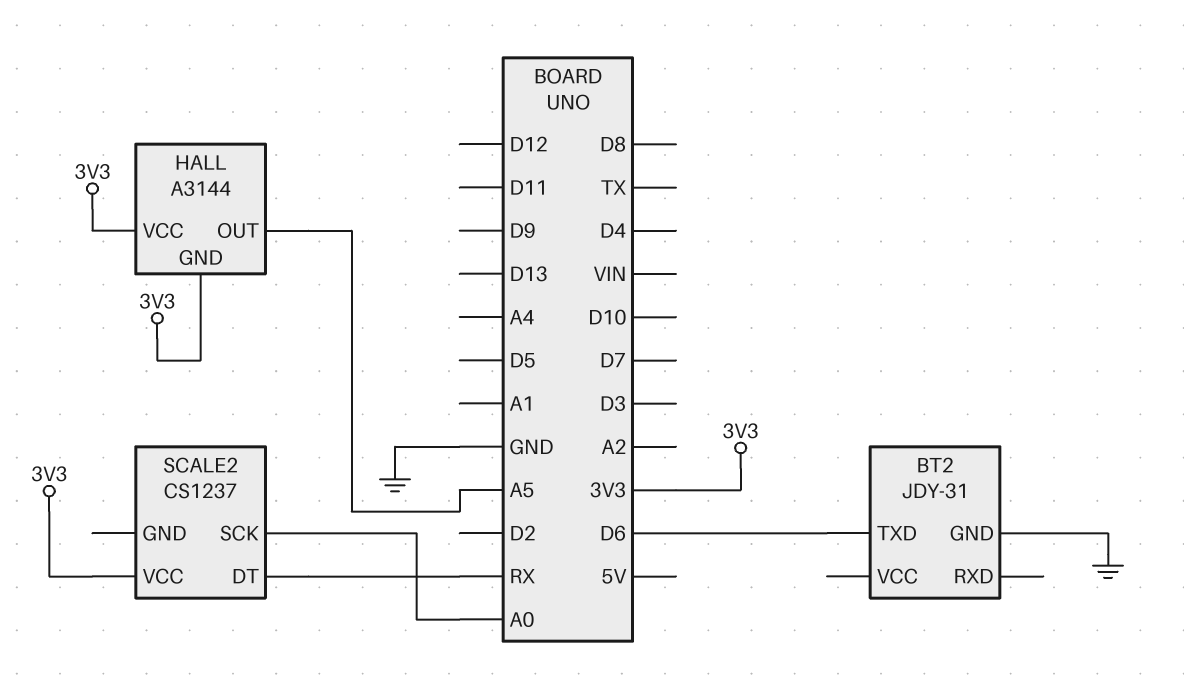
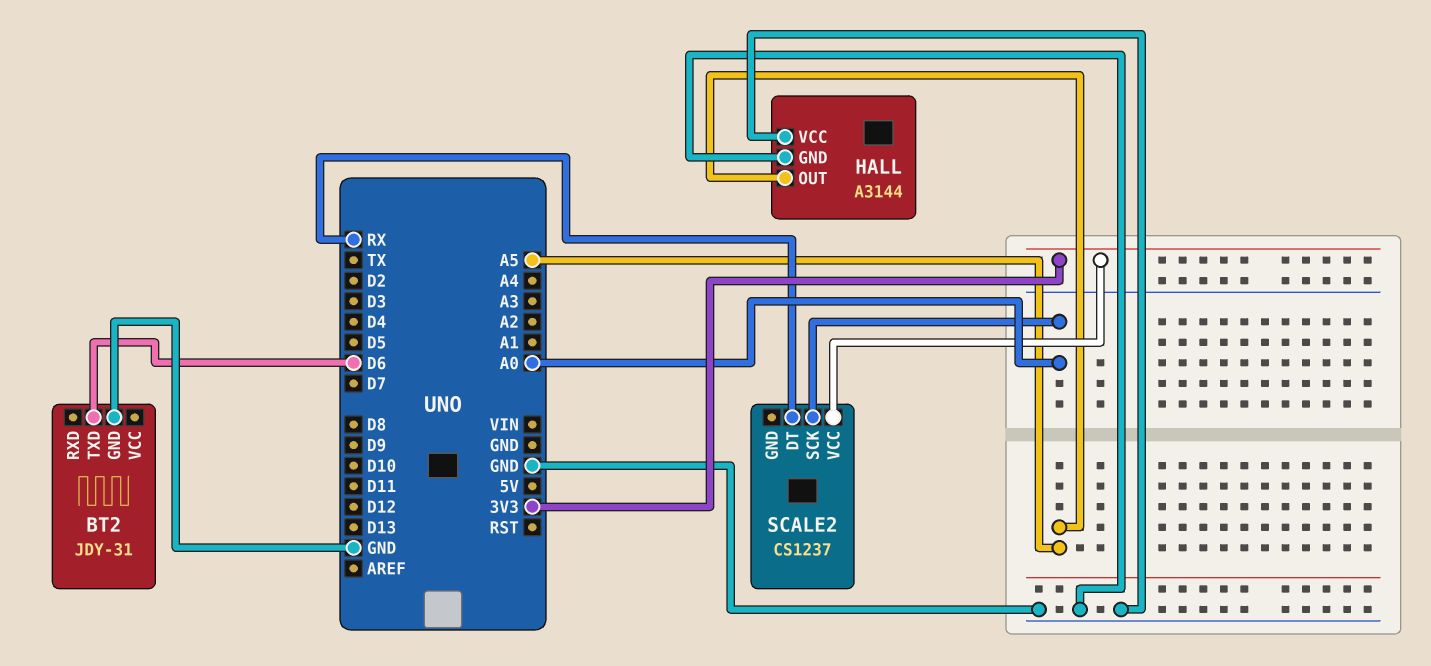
HALL pin GND: 3V3 -> GND
HALL pin VCC: 3V3 -> GND

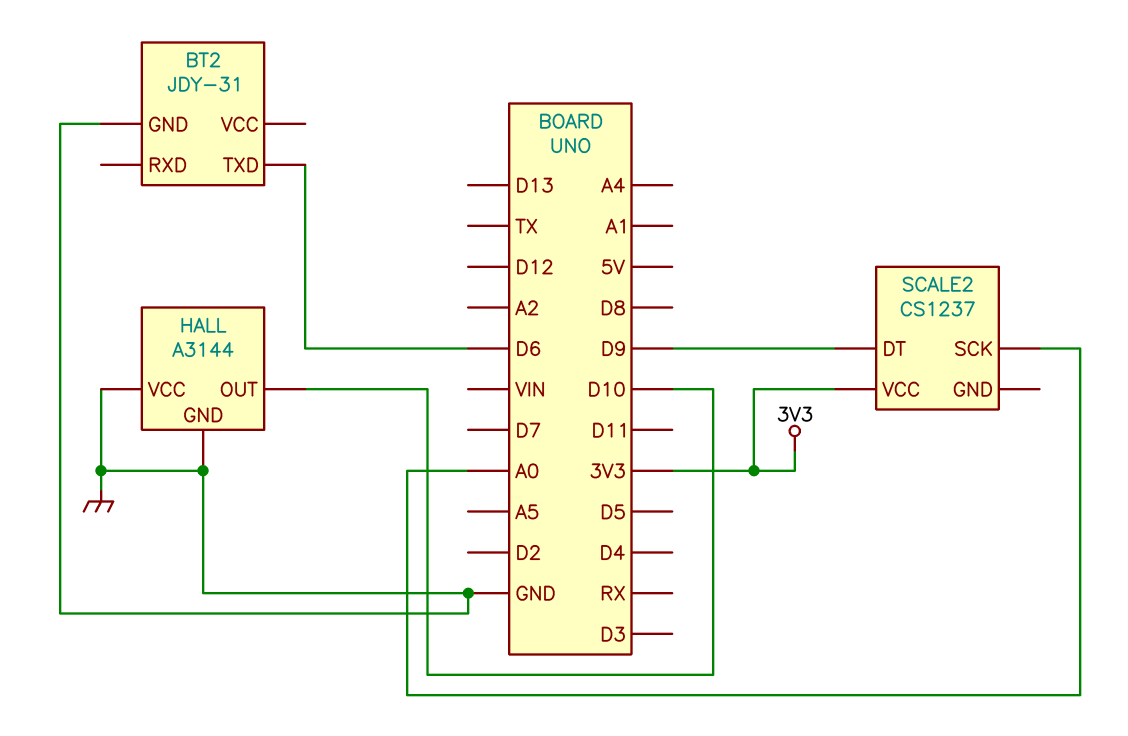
HALL pin OUT: A5 -> D10
SCALE2 pin DT: RX -> D9

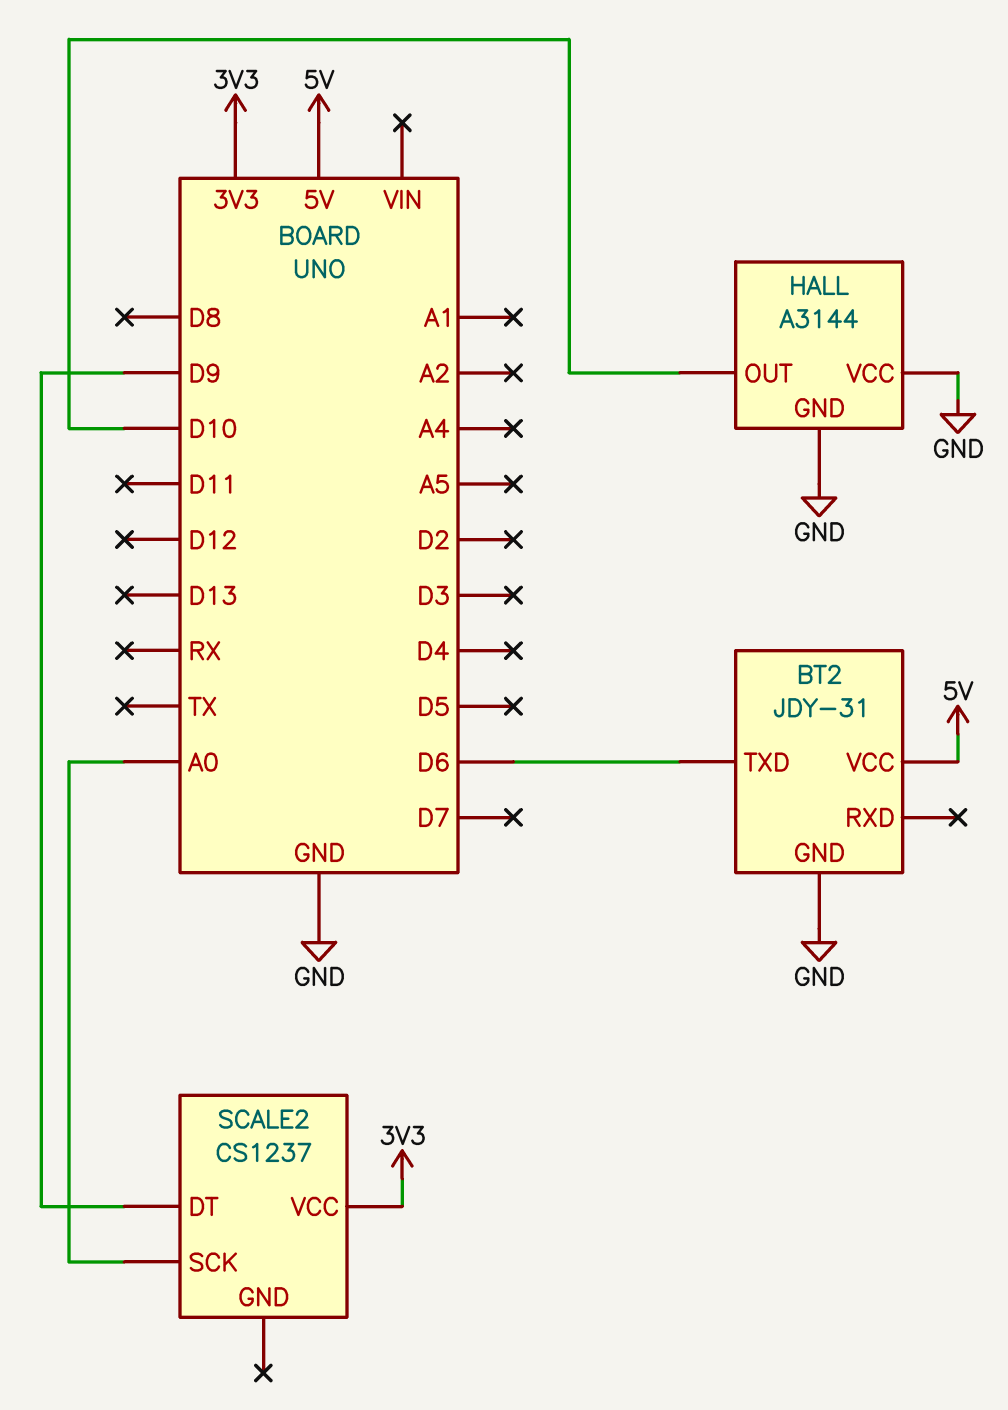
BT2 pin VCC: none -> 5V

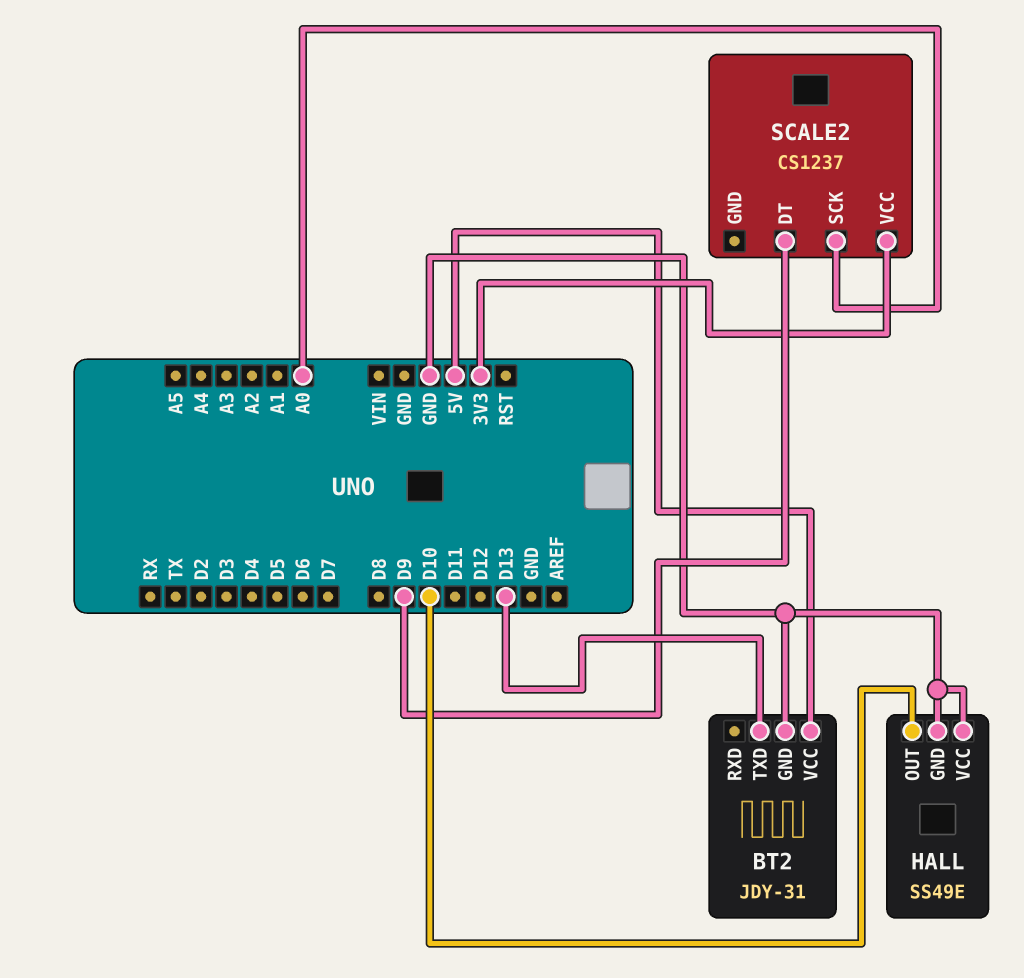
BT2 pin TXD: D6 -> D13
HALL: A3144 -> SS49E

